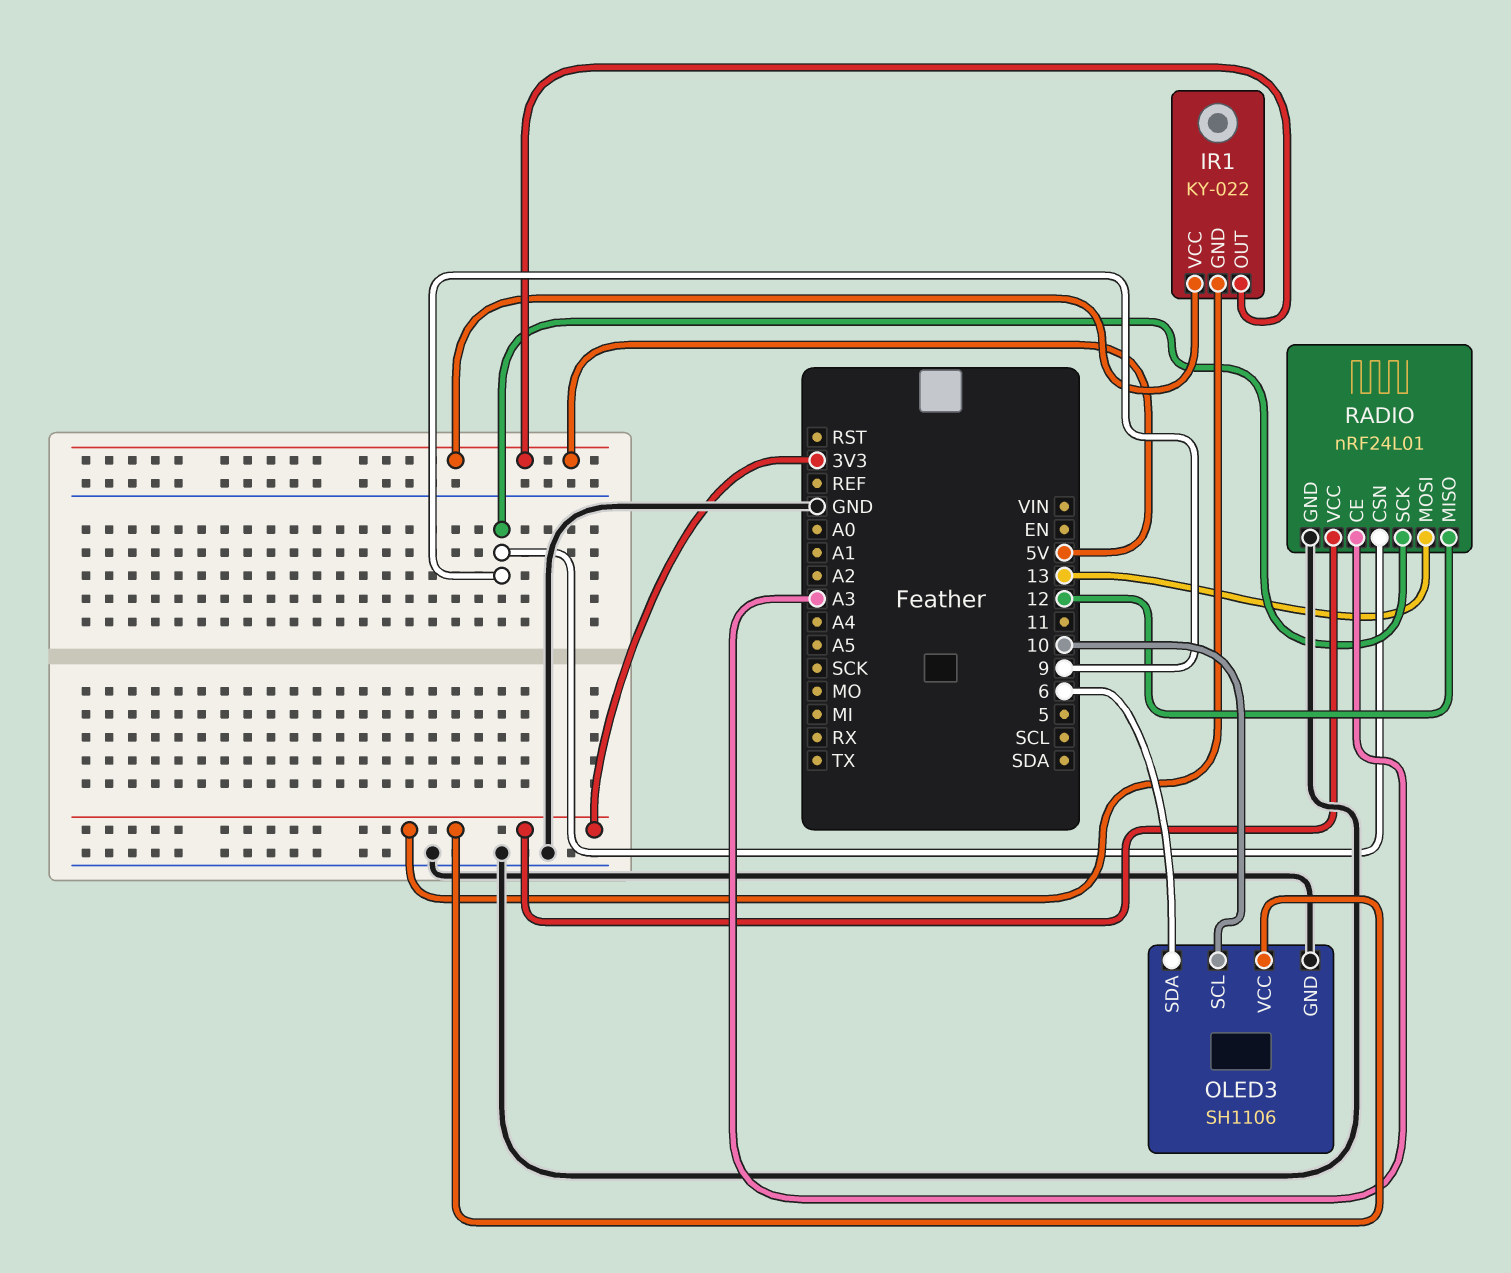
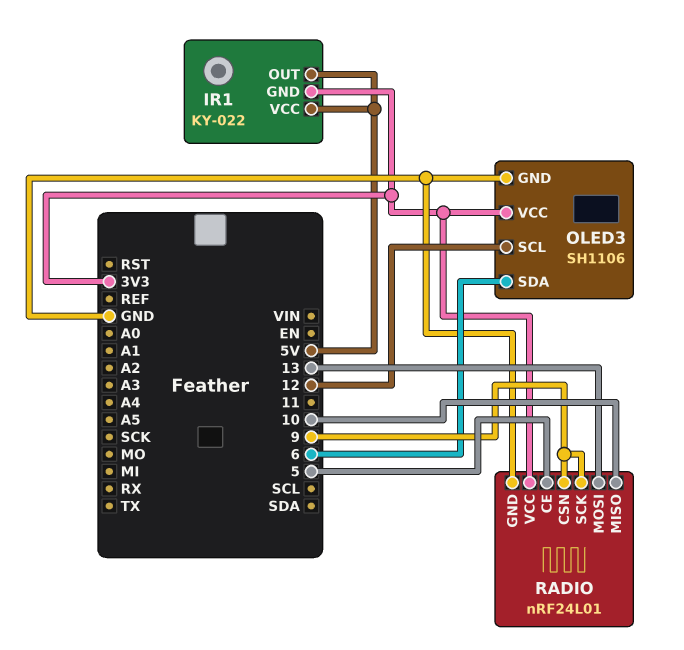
OLED3 pin SCL: 10 -> 12
RADIO pin CE: A3 -> 5
RADIO pin MISO: 12 -> 10

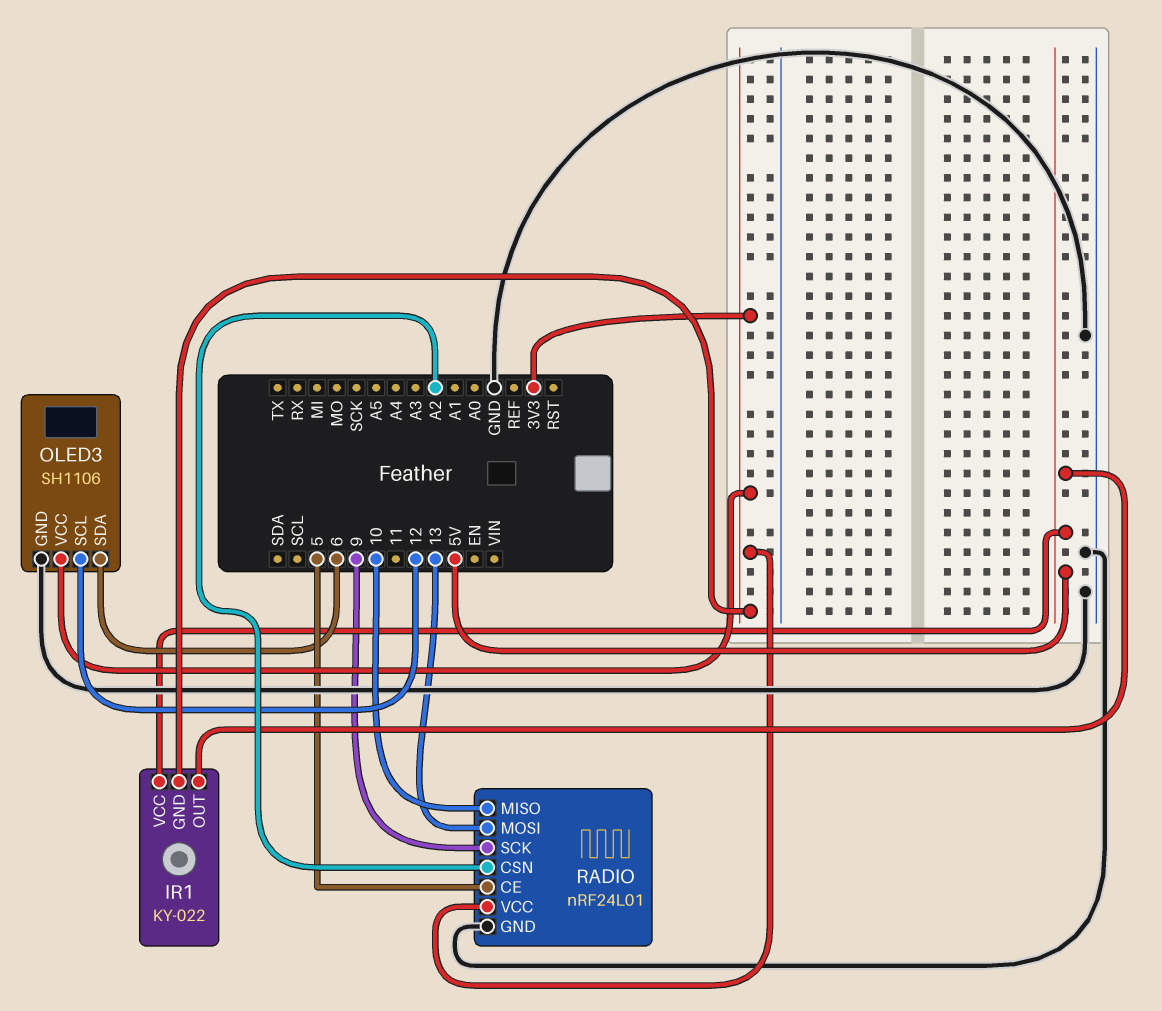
RADIO pin CSN: 9 -> A2

